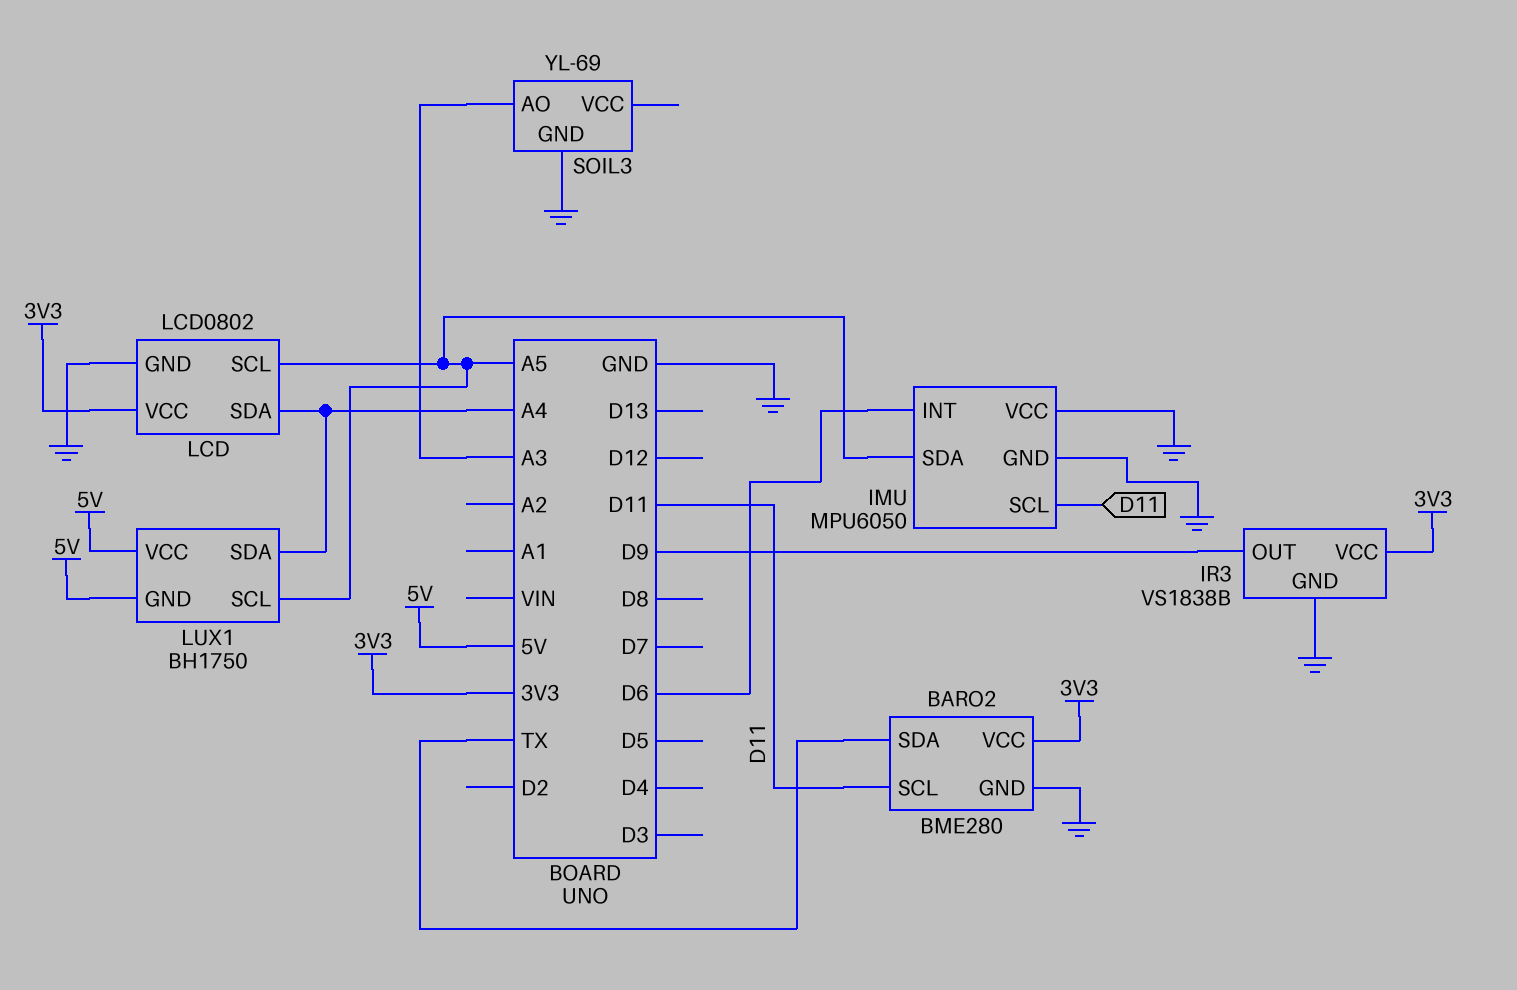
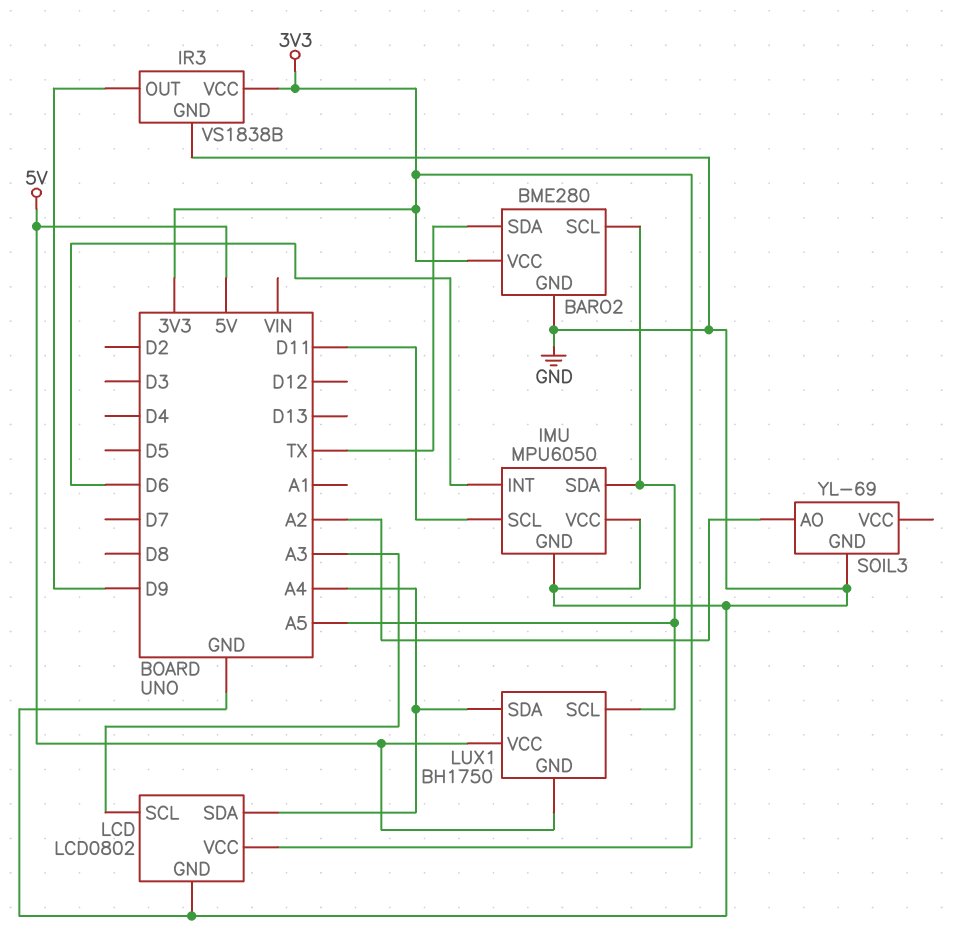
BARO2 pin SCL: D11 -> A5
LCD pin SCL: A5 -> A3
SOIL3 pin AO: A3 -> A2

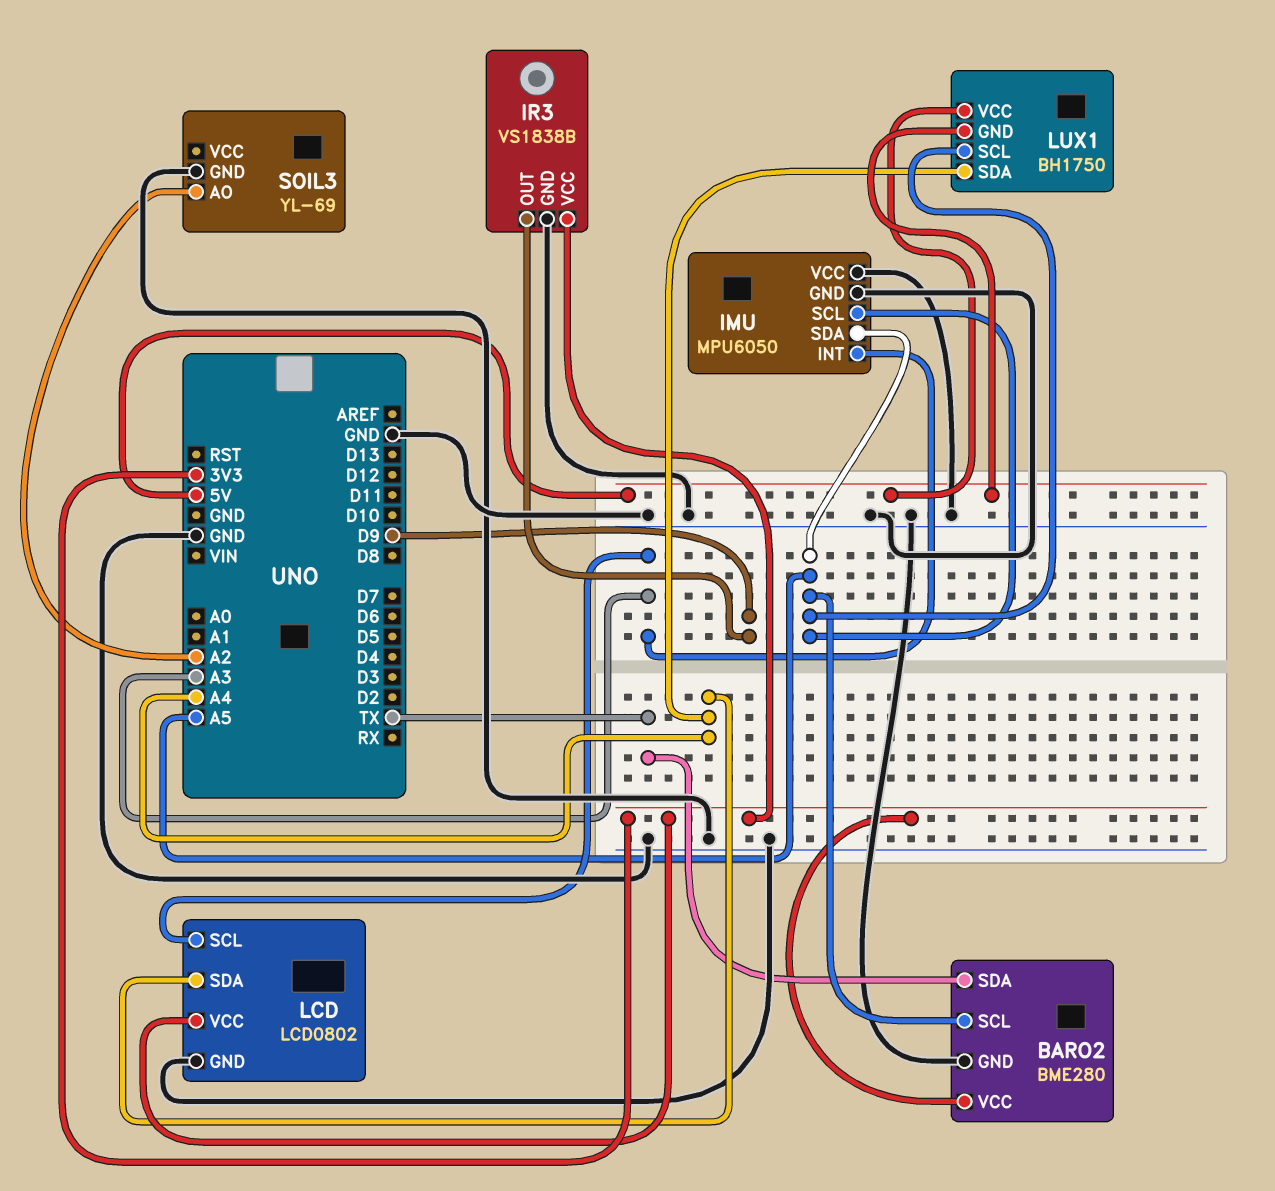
IMU pin INT: D6 -> A3
IMU pin SCL: D11 -> A5

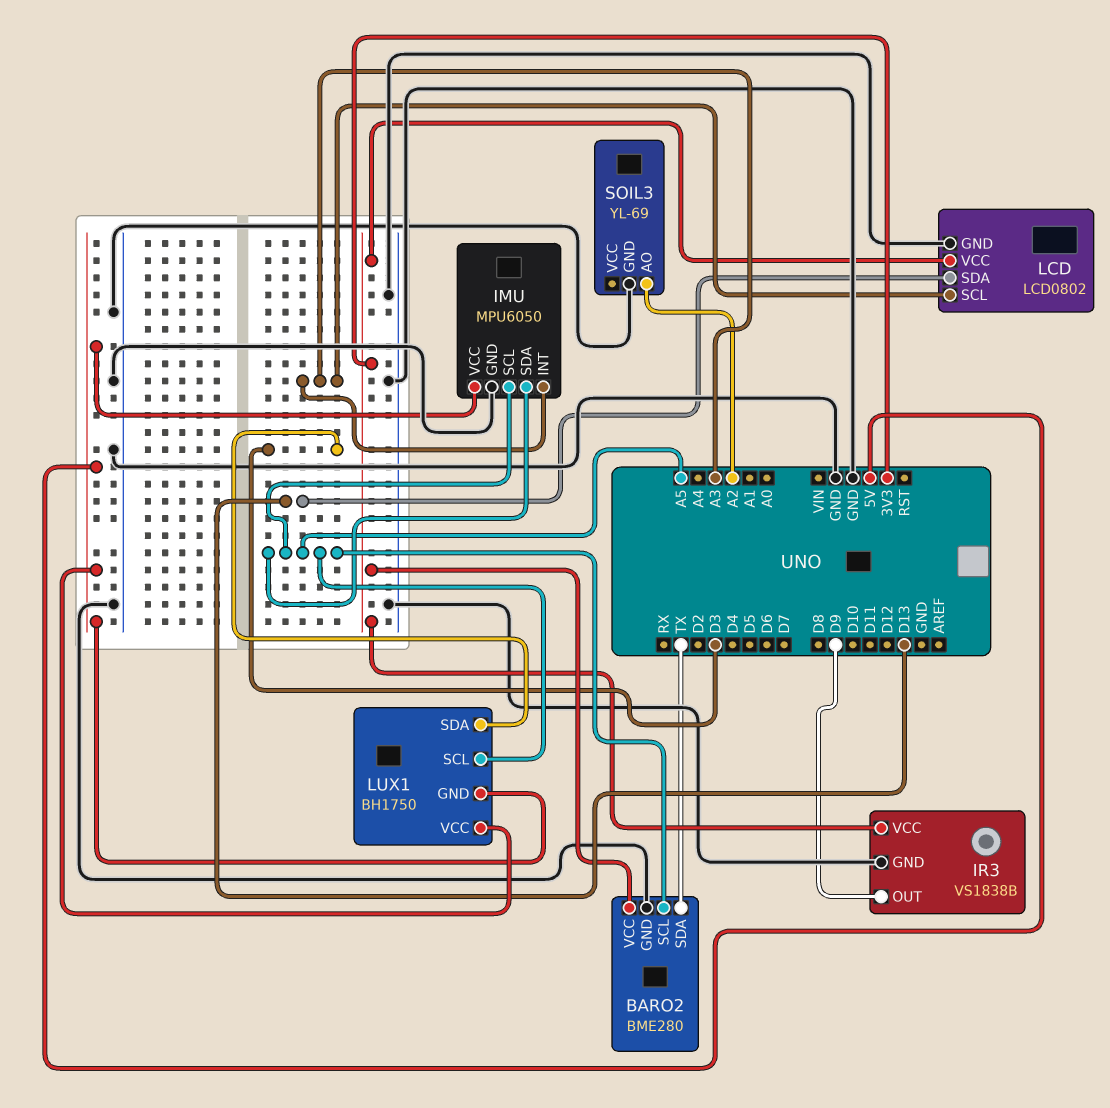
IMU pin VCC: GND -> 5V
LCD pin SDA: A4 -> D13
LUX1 pin SDA: A4 -> D3

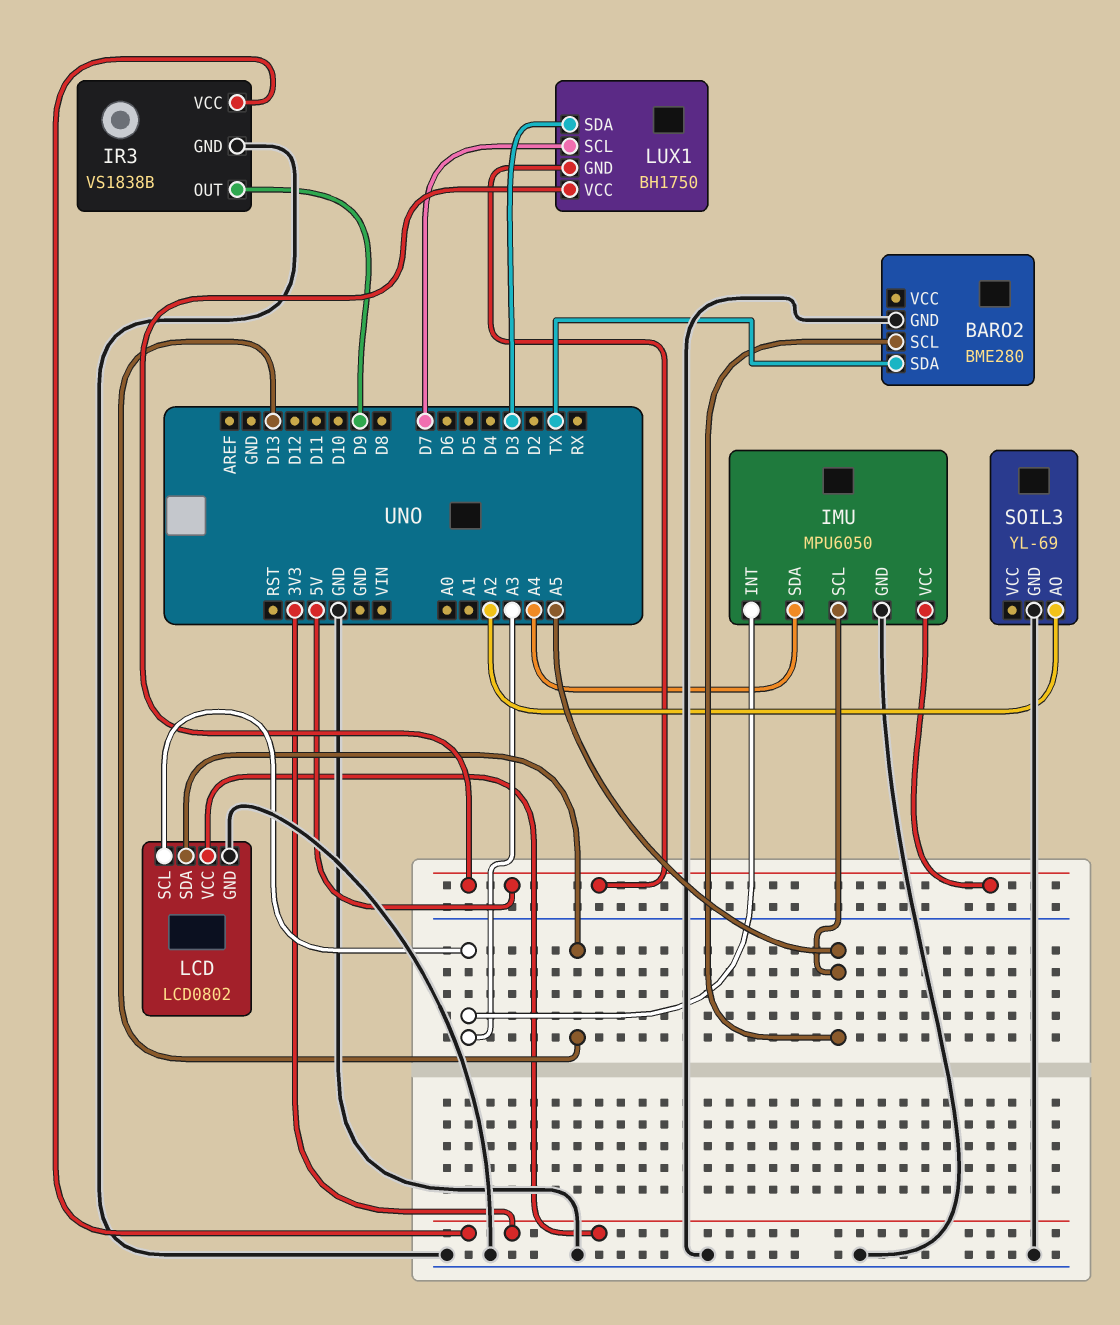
BARO2 pin VCC: 3V3 -> none
IMU pin SDA: A5 -> A4
LUX1 pin SCL: A5 -> D7

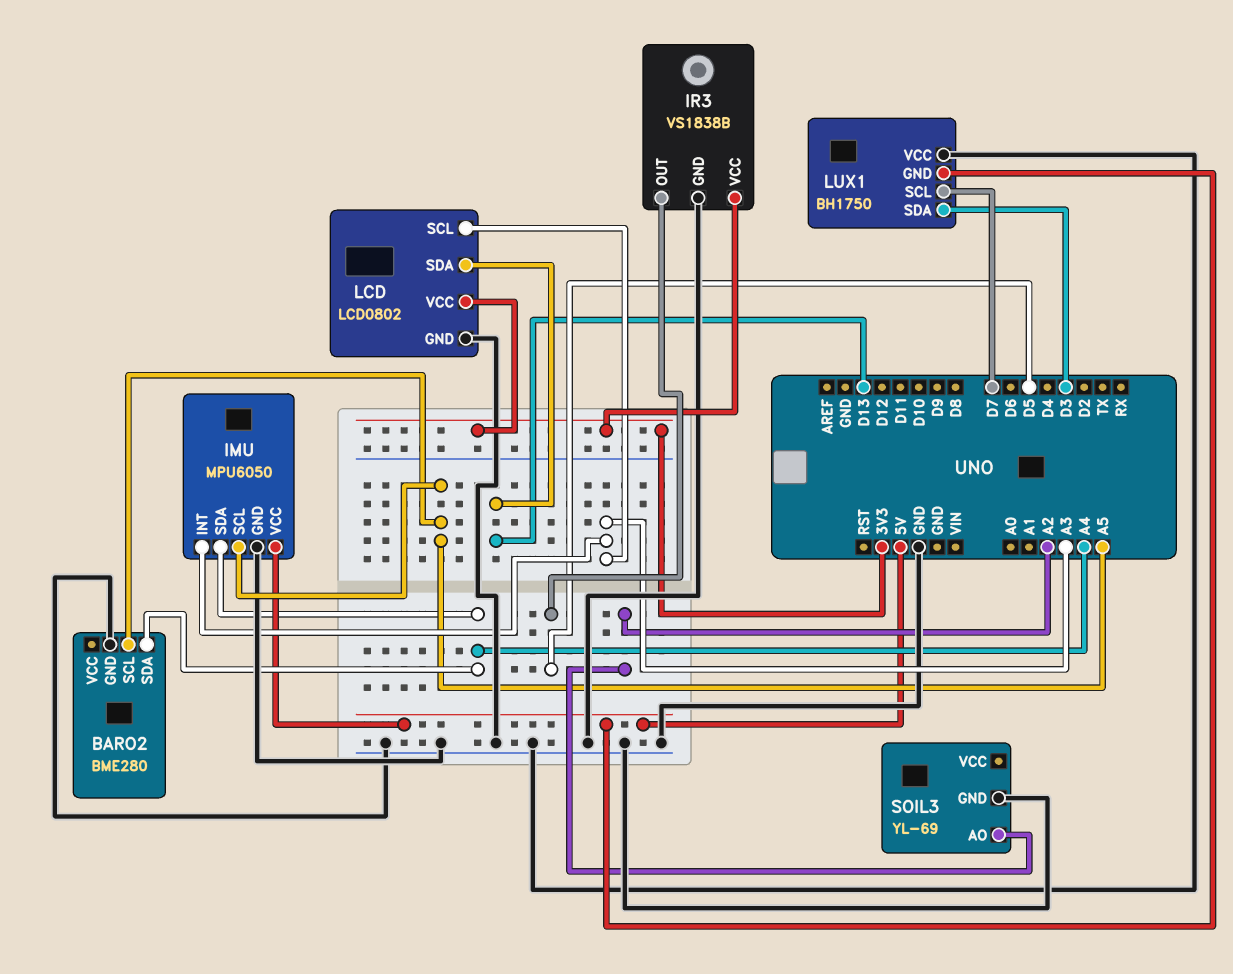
BARO2 pin SDA: TX -> A4
IR3 pin OUT: D9 -> D5
LUX1 pin VCC: 5V -> GND

